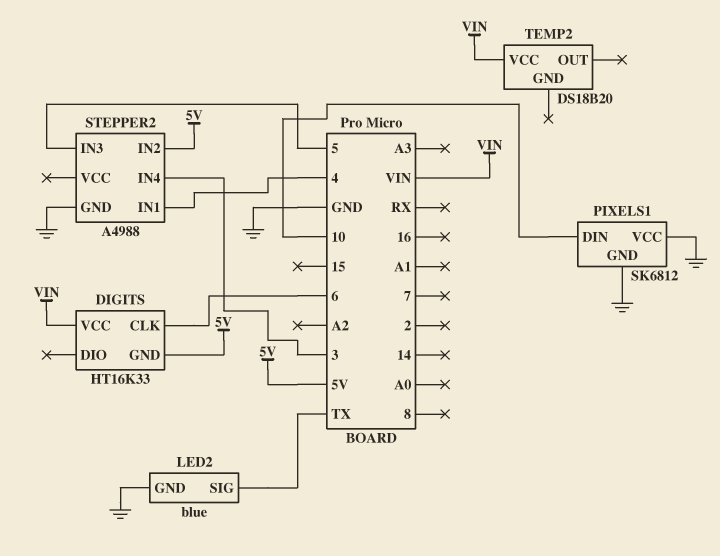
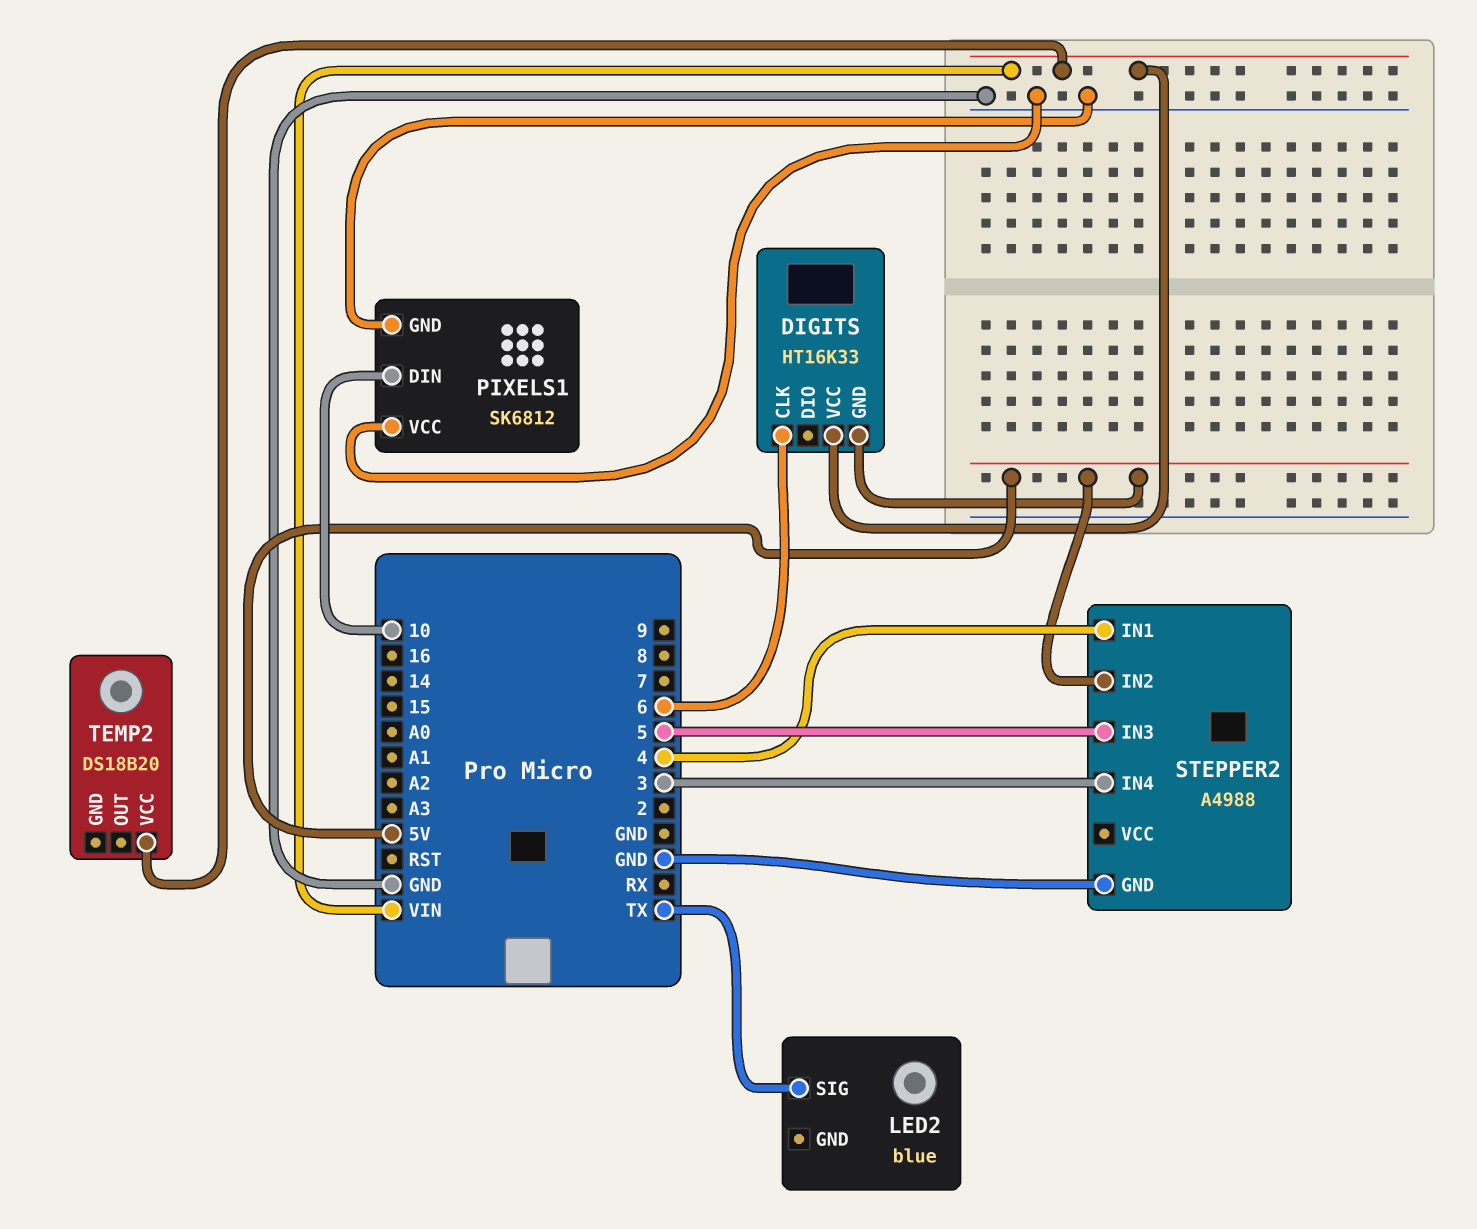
LED2 pin GND: GND -> none

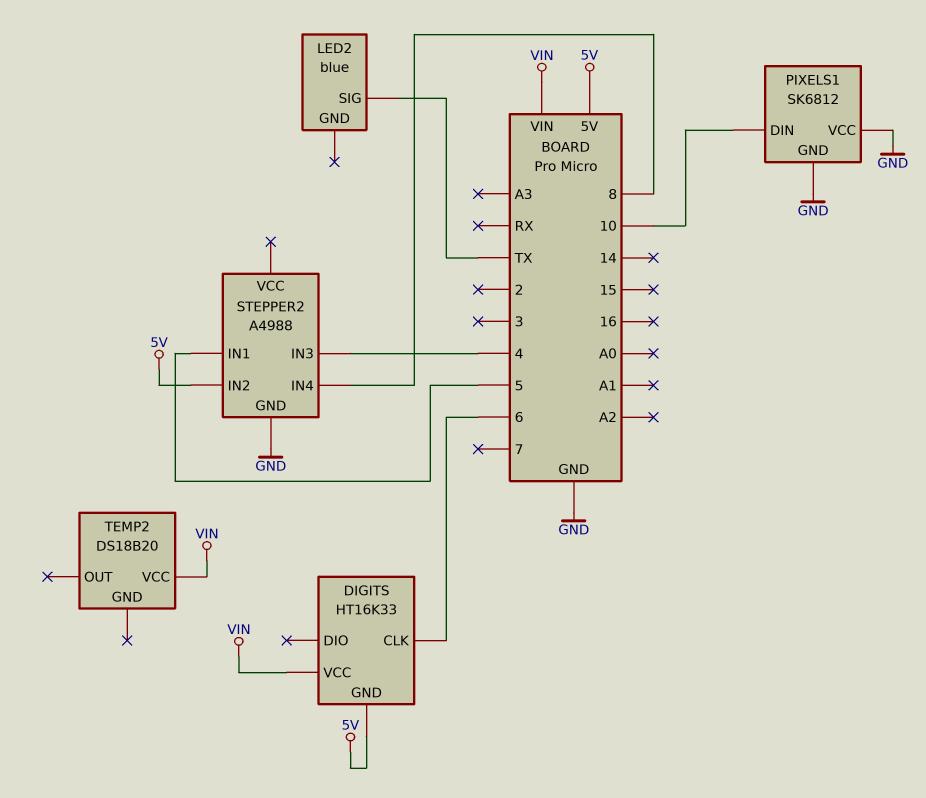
STEPPER2 pin IN1: 4 -> 5
STEPPER2 pin IN3: 5 -> 4
STEPPER2 pin IN4: 3 -> 8

